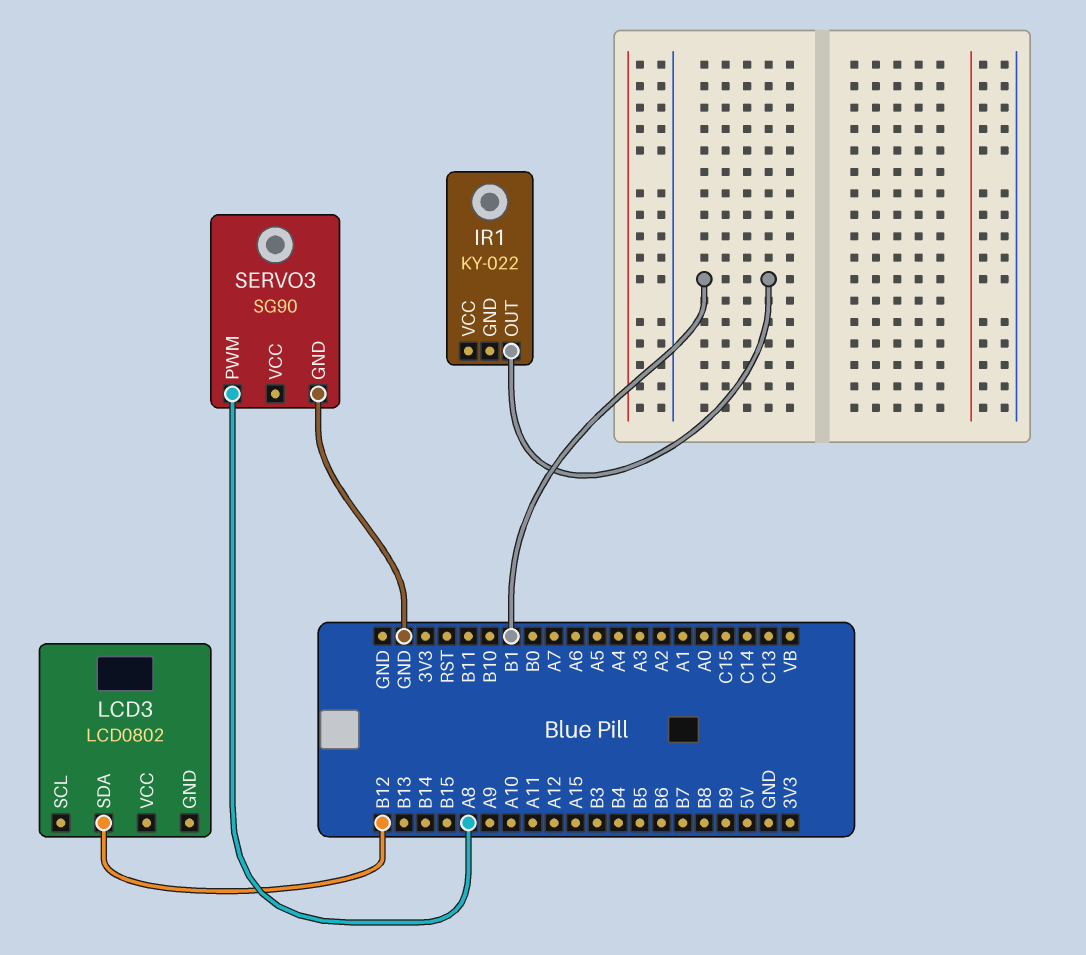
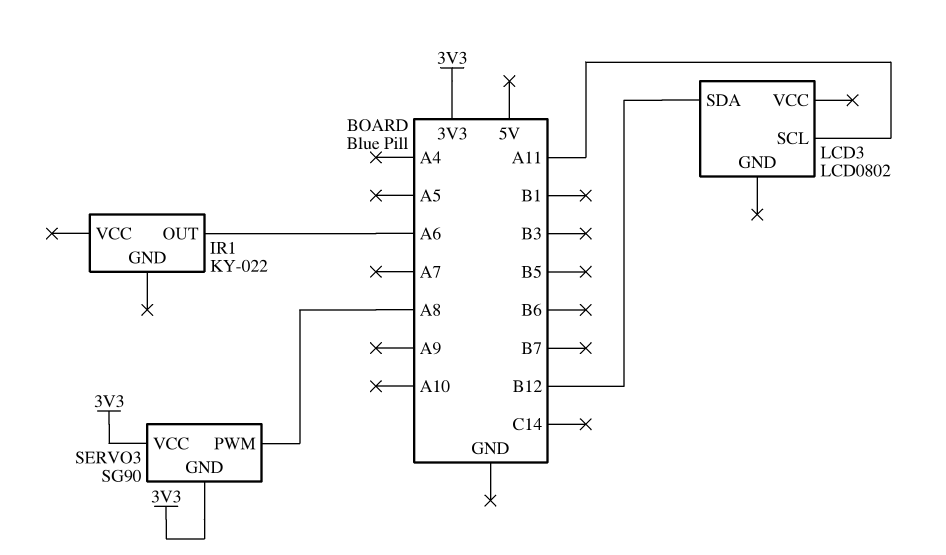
IR1 pin OUT: B1 -> A6
LCD3 pin SCL: none -> A11
SERVO3 pin GND: GND -> 3V3
SERVO3 pin VCC: none -> 3V3

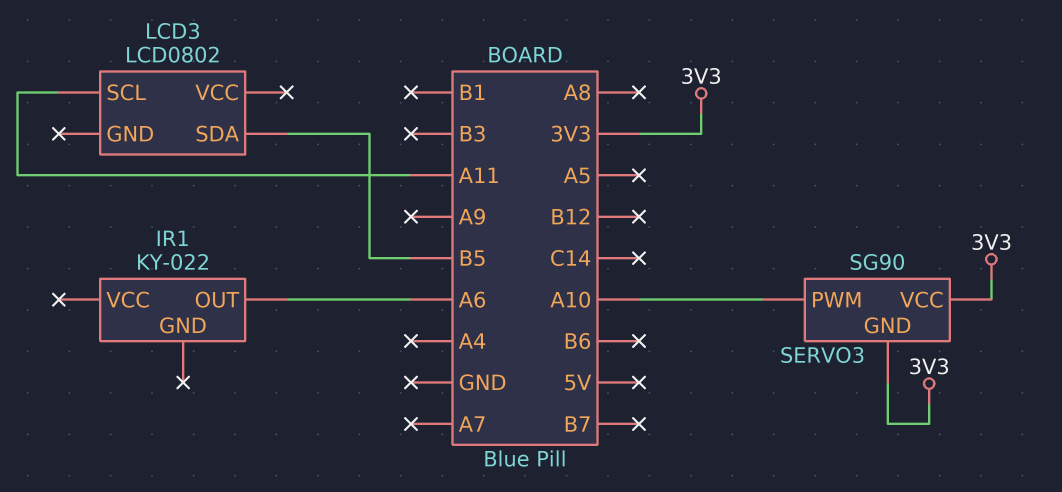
LCD3 pin SDA: B12 -> B5
SERVO3 pin PWM: A8 -> A10

